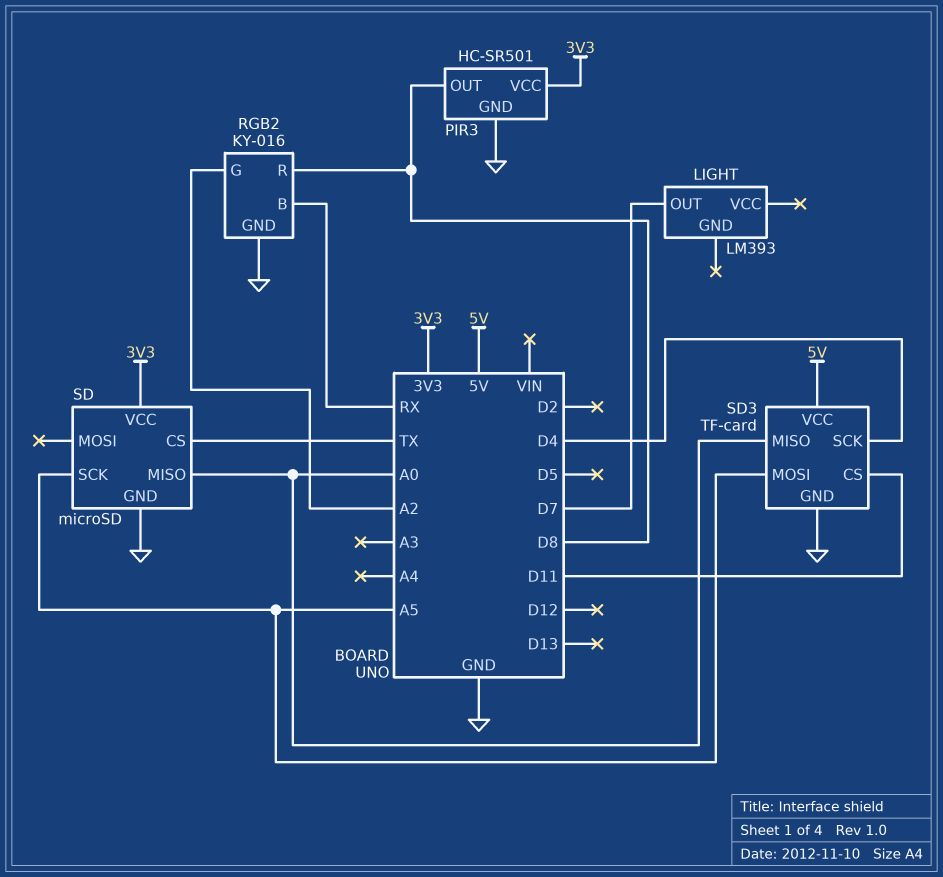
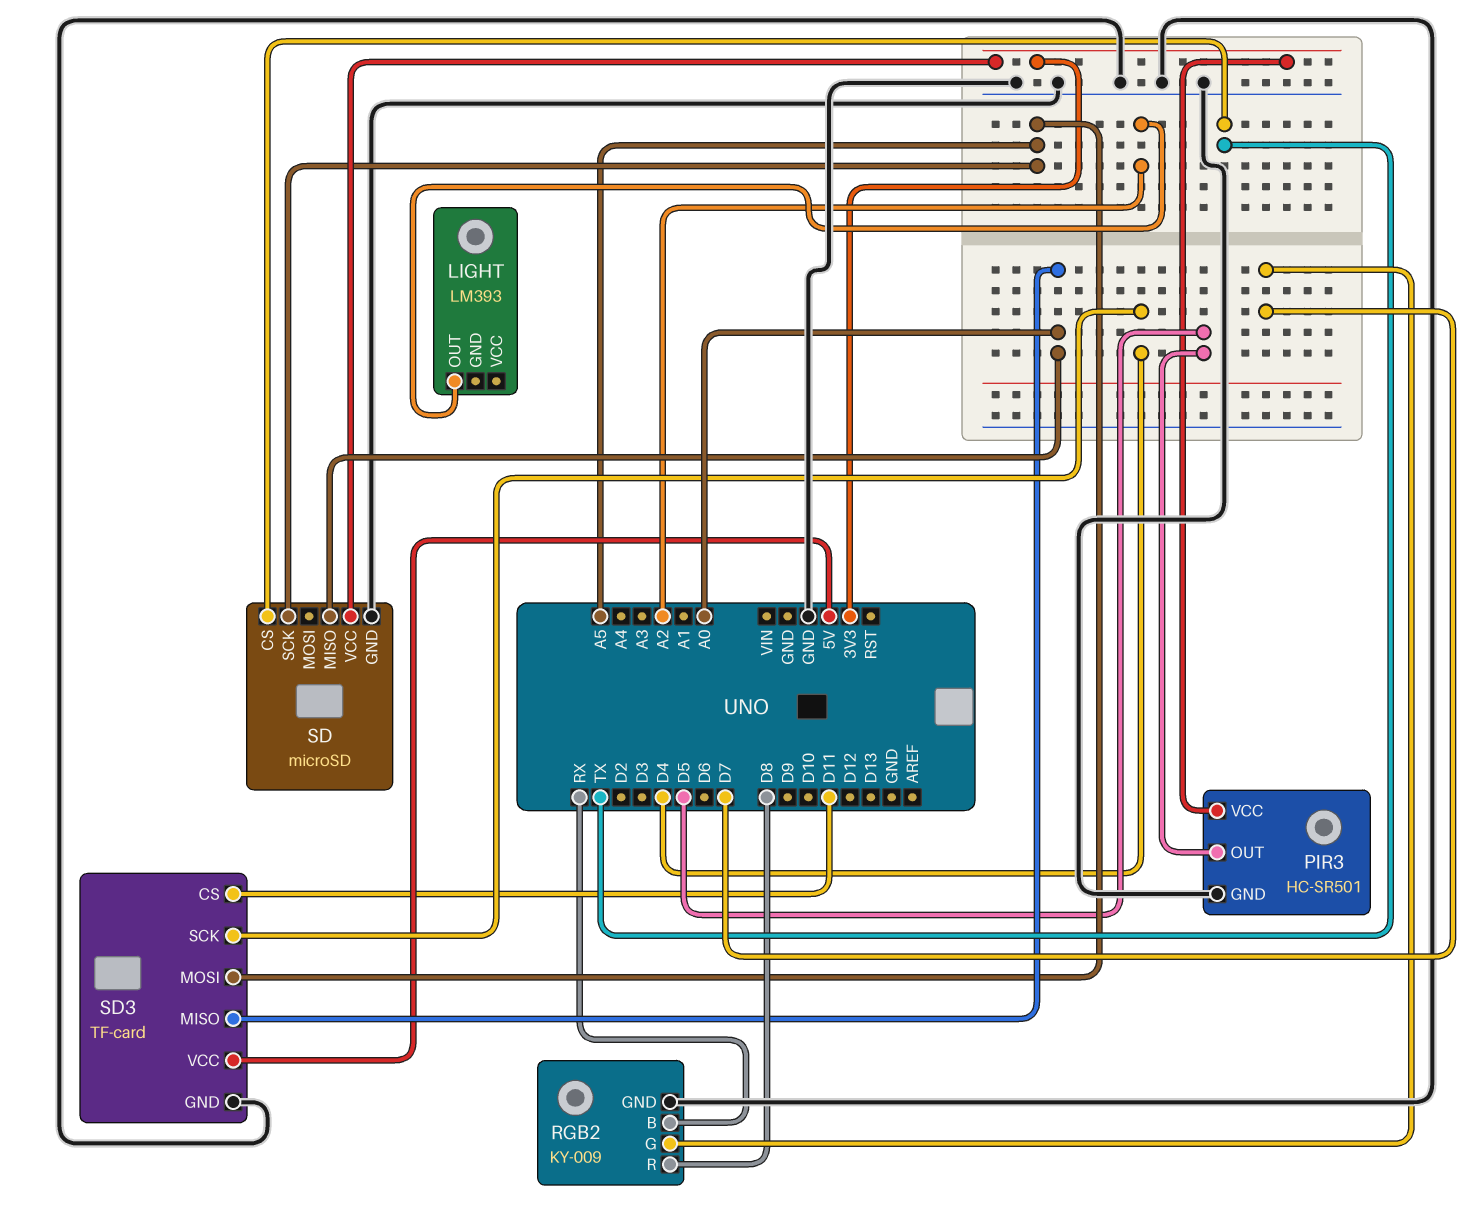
LIGHT pin OUT: D7 -> A2
PIR3 pin OUT: D8 -> D5
RGB2: KY-016 -> KY-009
RGB2 pin G: A2 -> D7

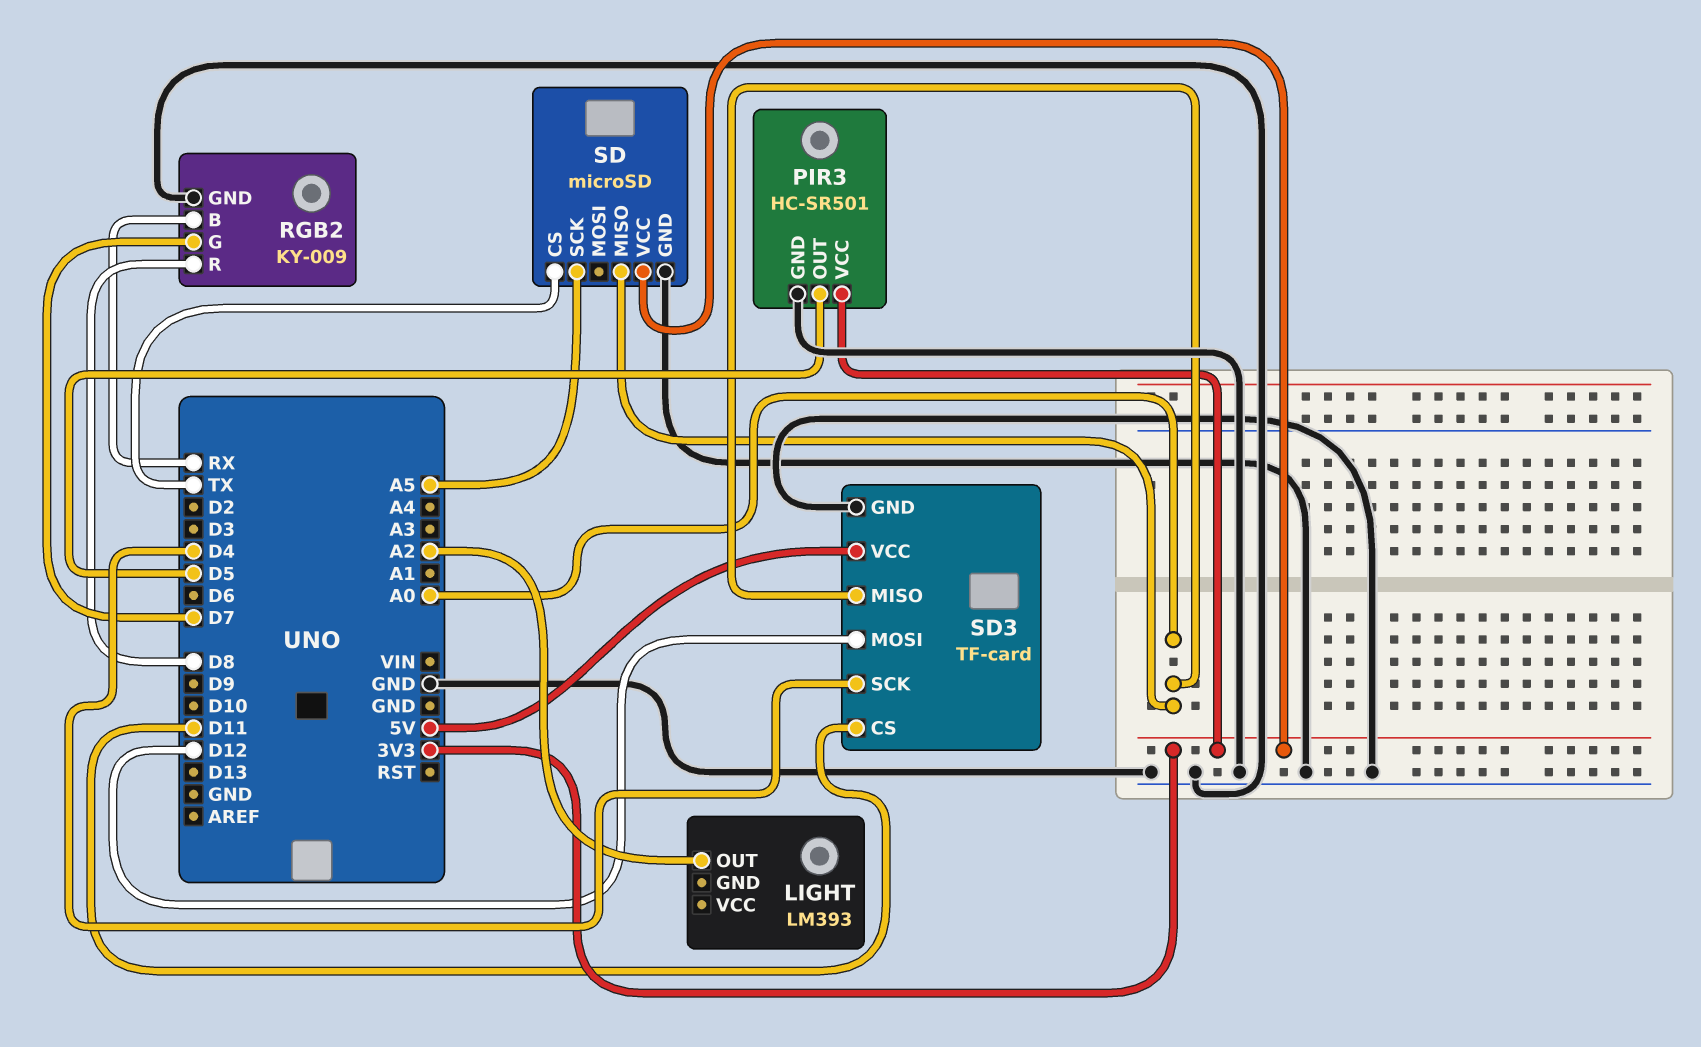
SD3 pin MOSI: A5 -> D12

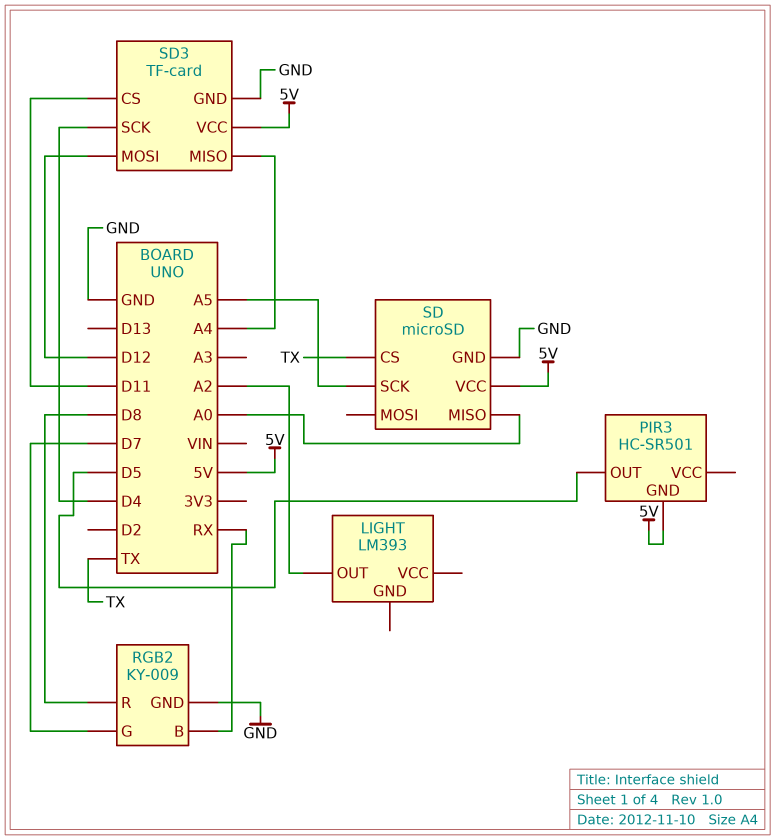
PIR3 pin GND: GND -> 5V
PIR3 pin VCC: 3V3 -> none
SD pin VCC: 3V3 -> 5V
SD3 pin MISO: A0 -> A4

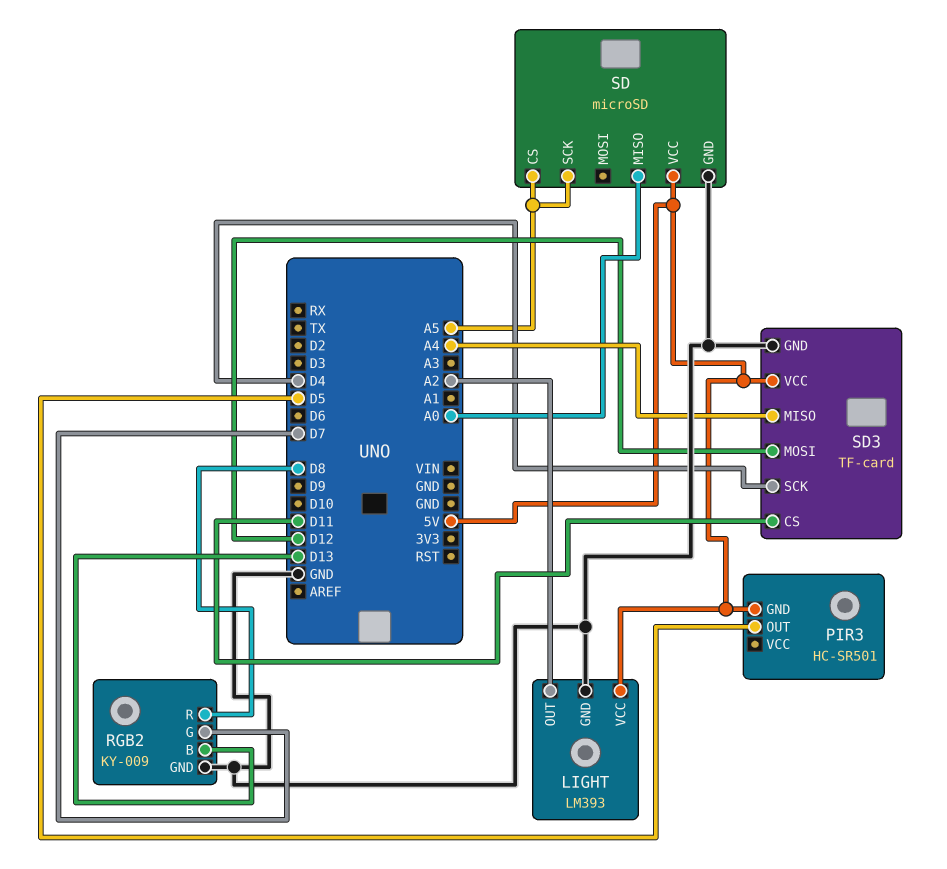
LIGHT pin GND: none -> GND
LIGHT pin VCC: none -> 5V
RGB2 pin B: RX -> D13
SD pin CS: TX -> A5

